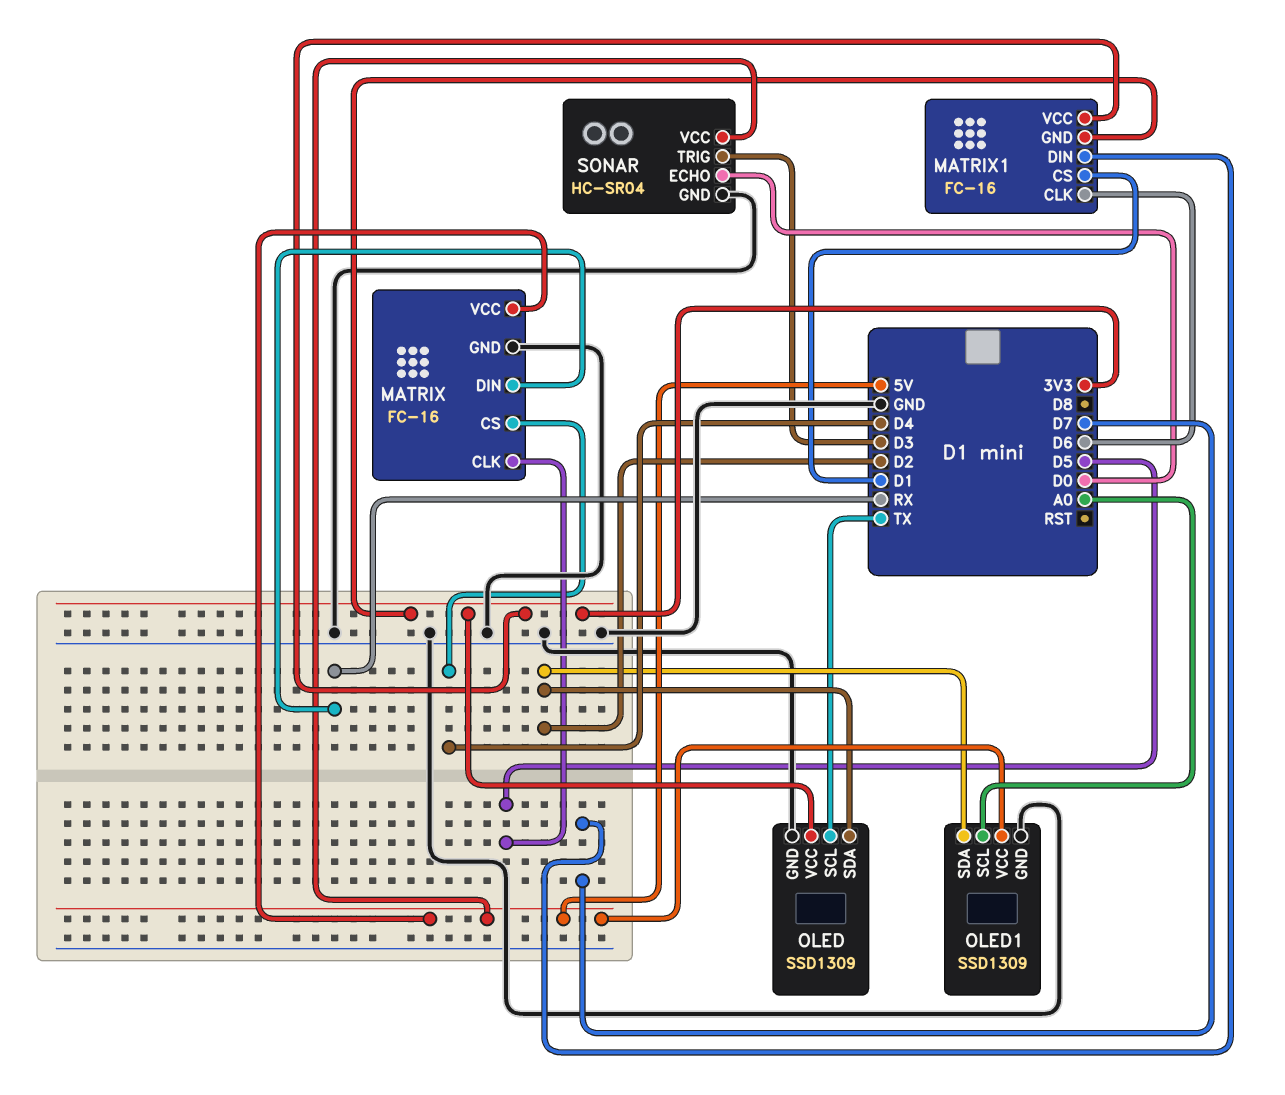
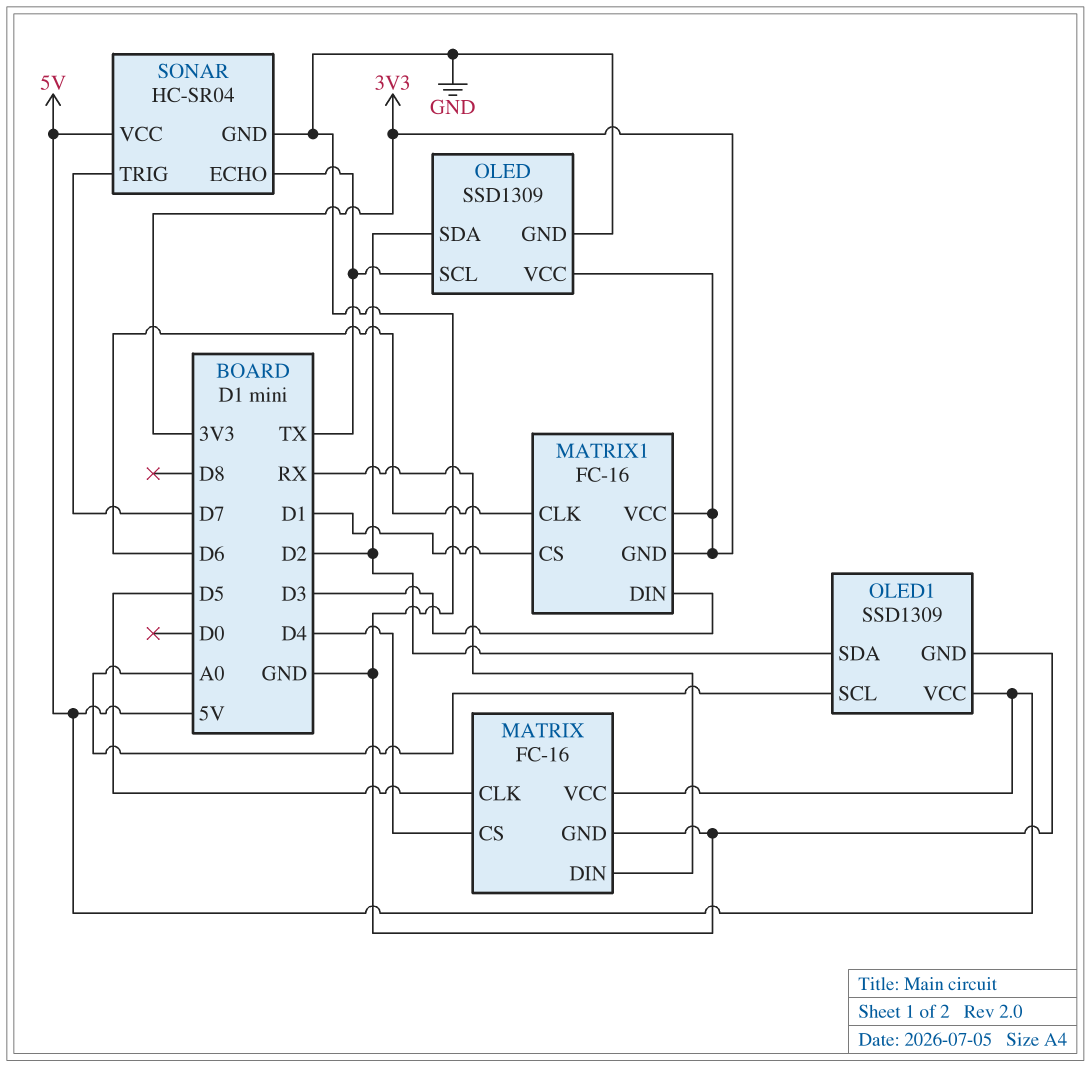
MATRIX1 pin DIN: D7 -> D3
SONAR pin ECHO: D0 -> TX
SONAR pin TRIG: D3 -> D7

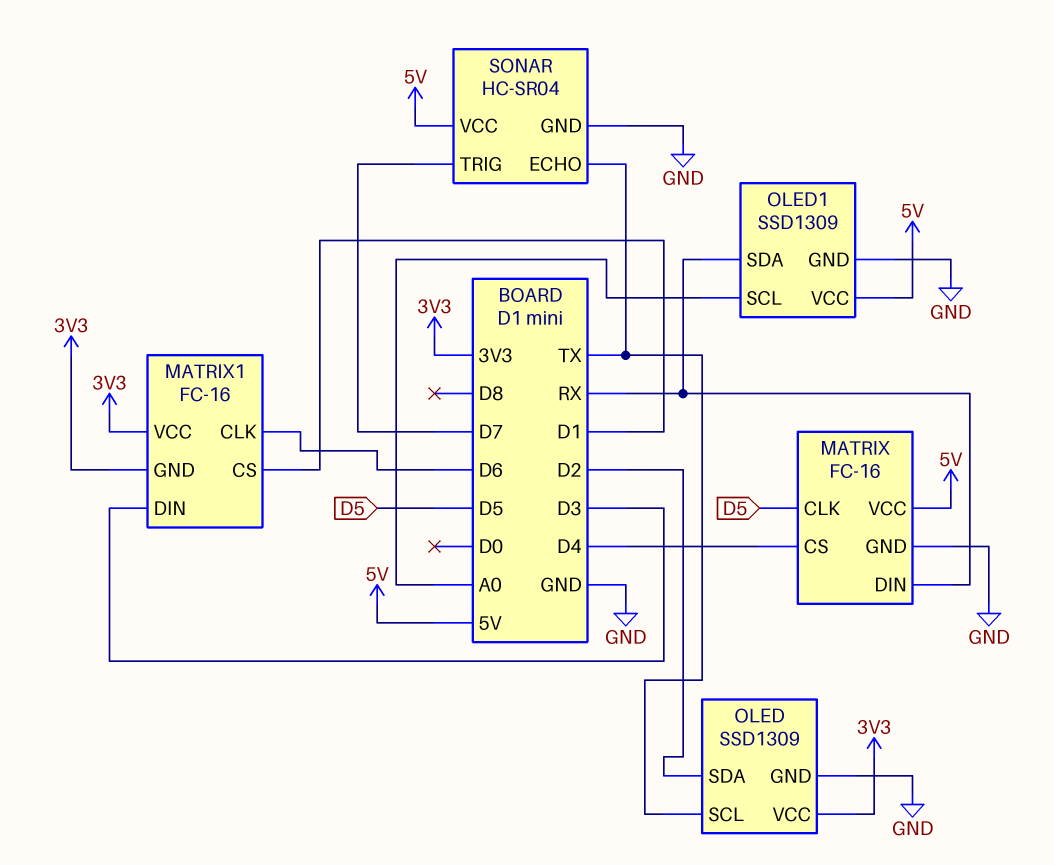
OLED1 pin SDA: D2 -> RX

